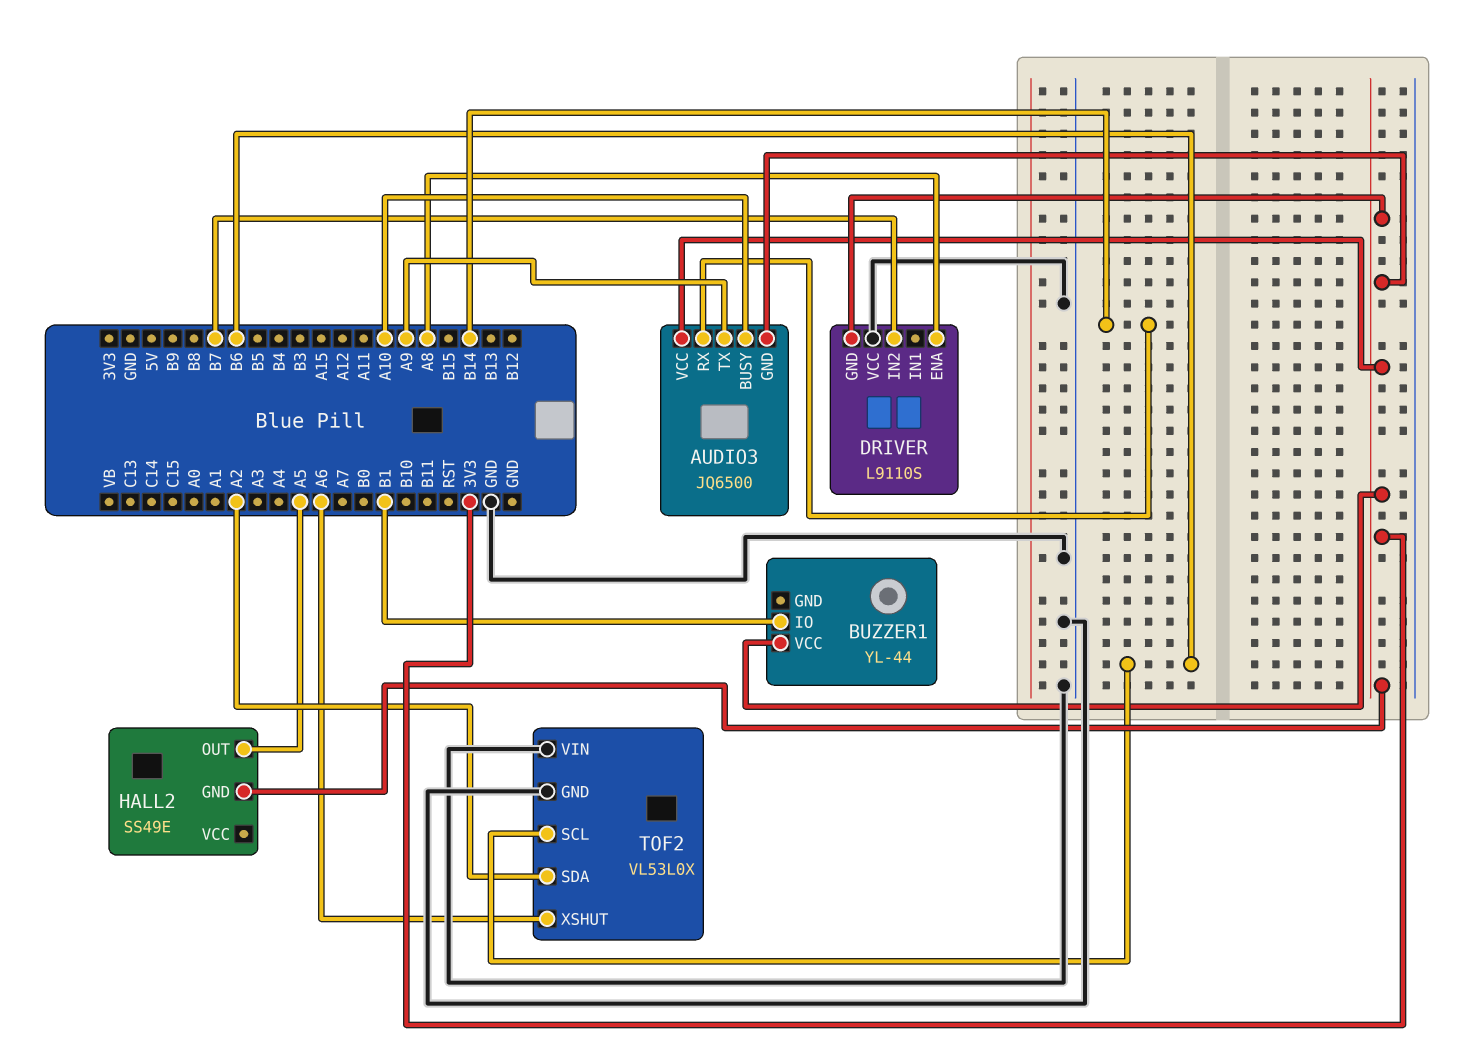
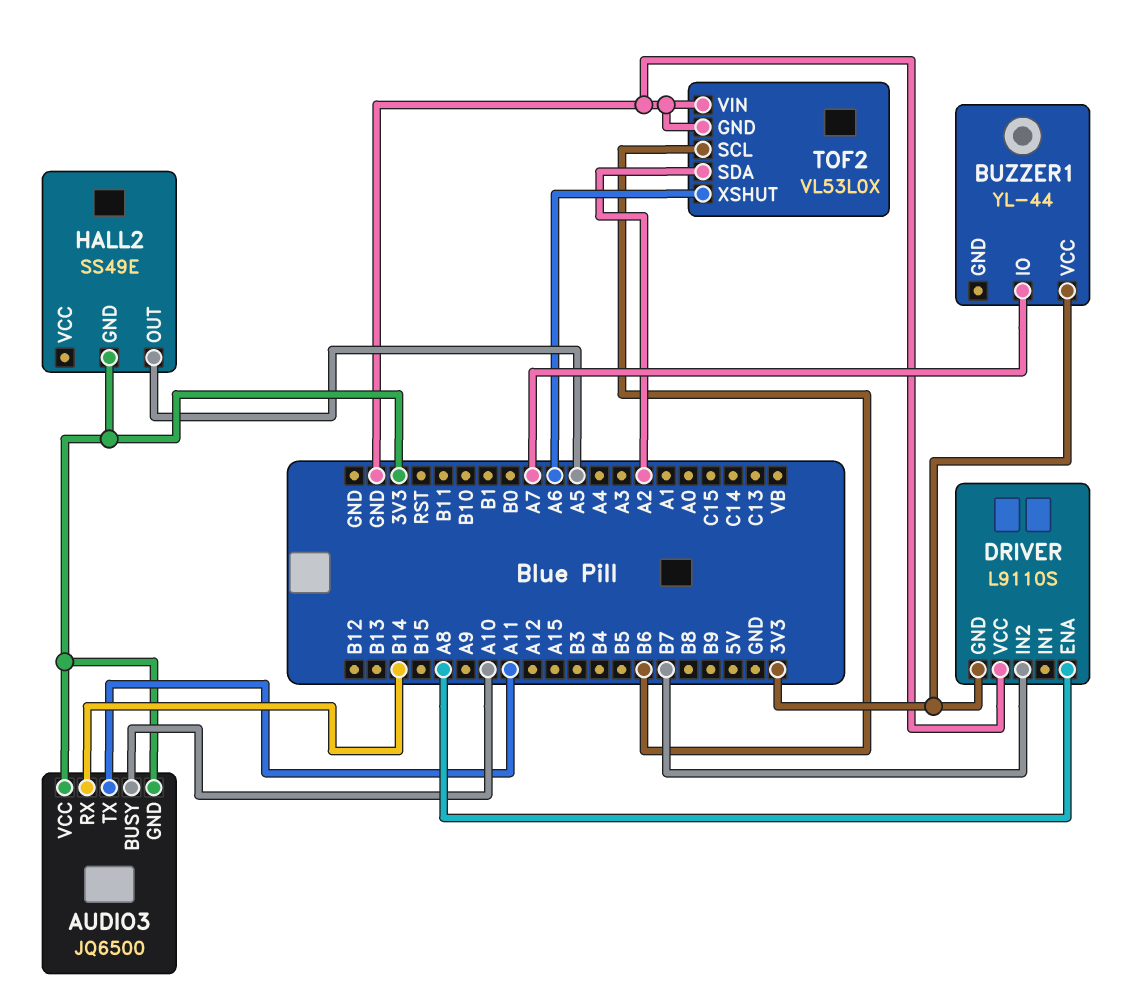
AUDIO3 pin TX: A9 -> A11
BUZZER1 pin IO: B1 -> A7

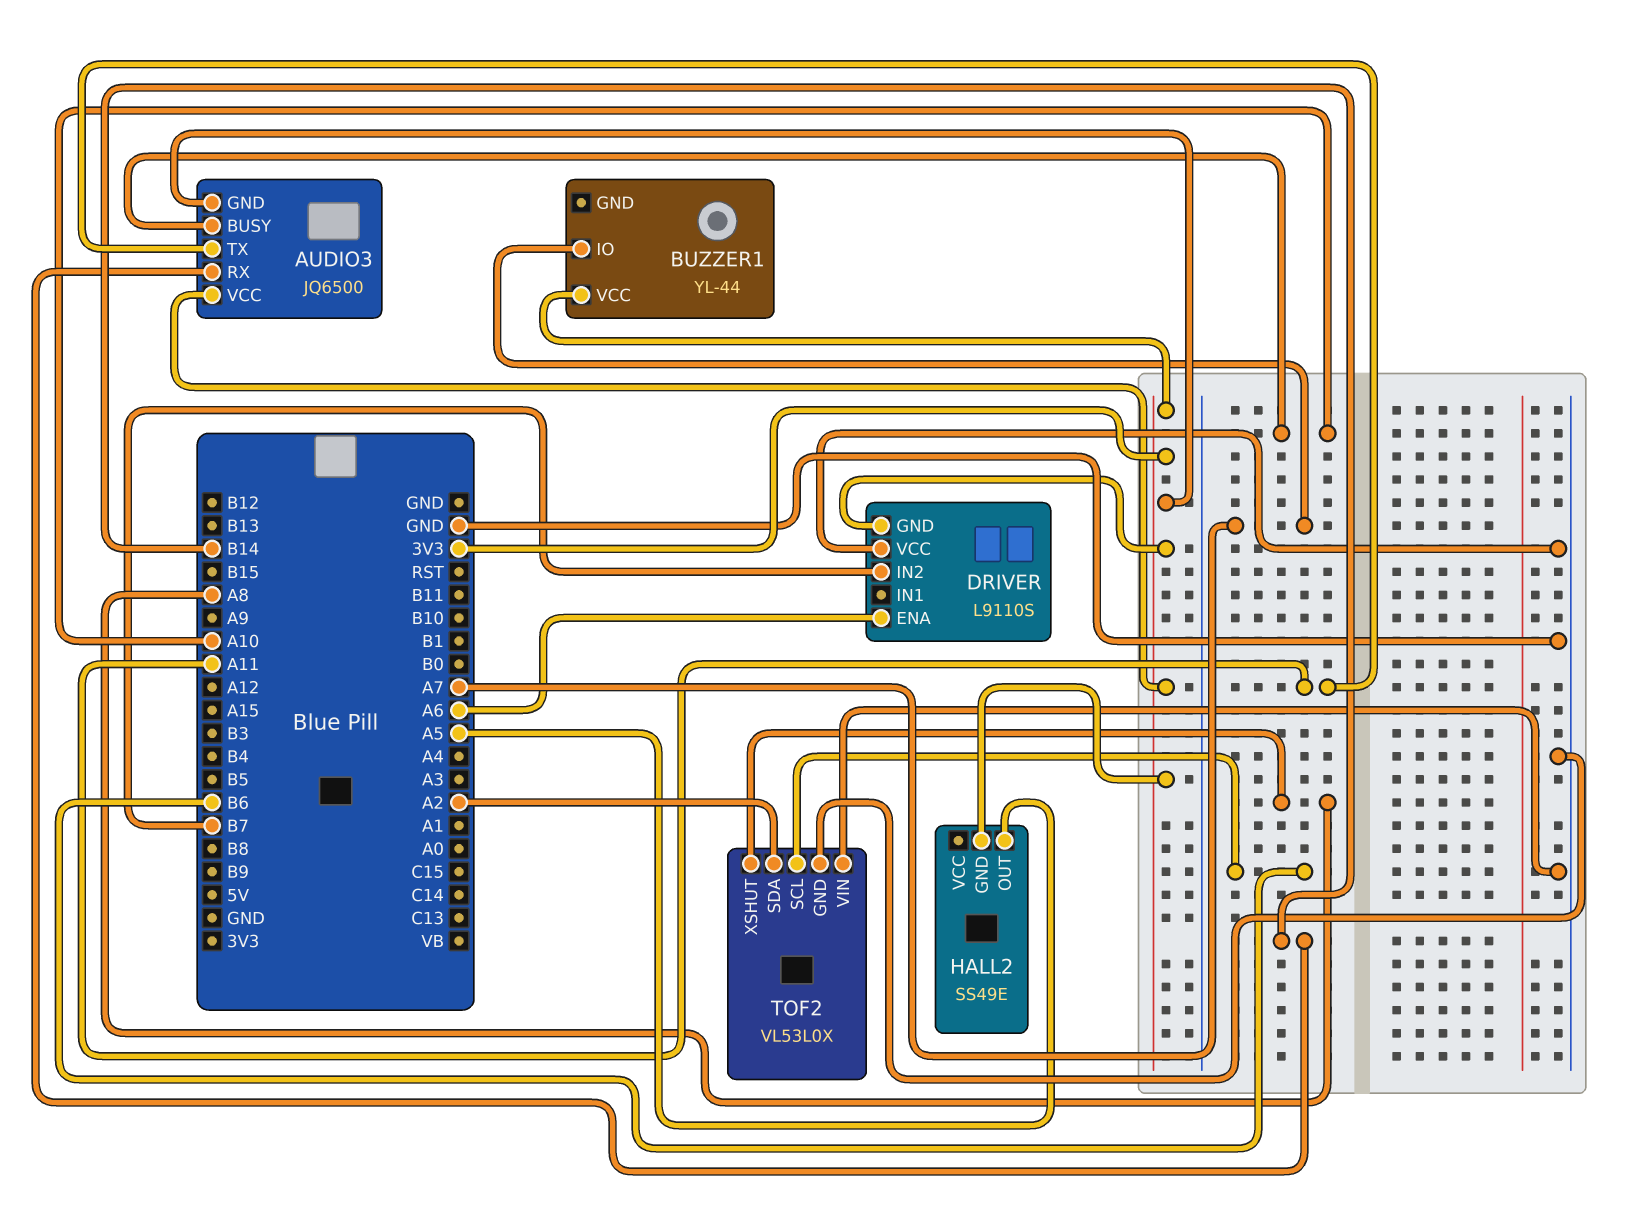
DRIVER pin ENA: A8 -> A6
TOF2 pin XSHUT: A6 -> A8

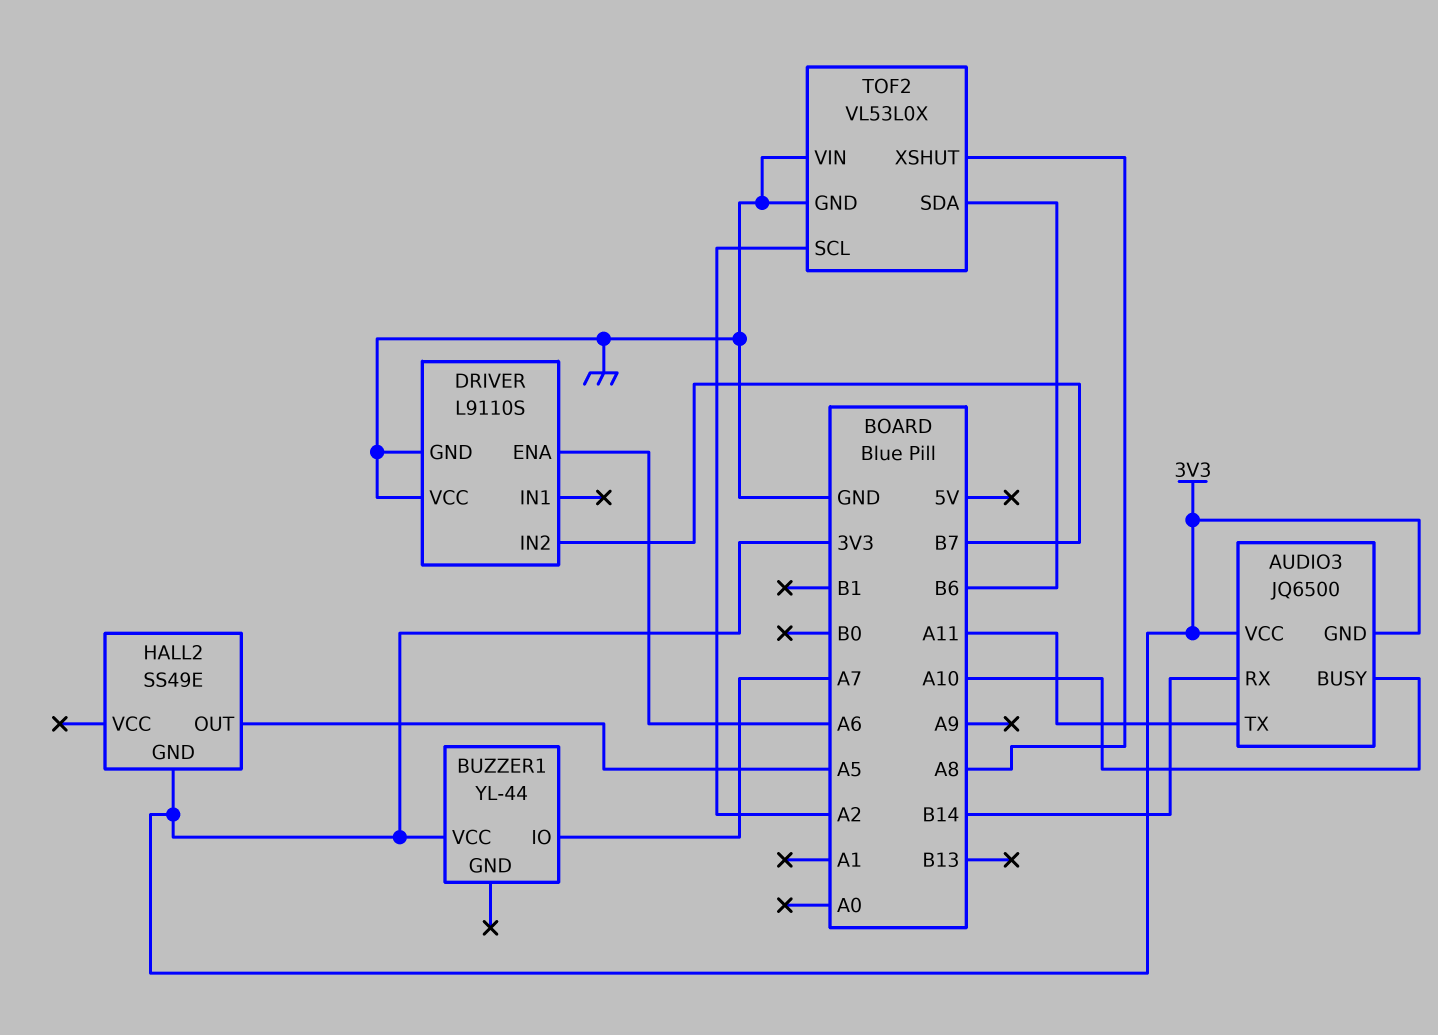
DRIVER pin GND: 3V3 -> GND
TOF2 pin SCL: B6 -> A2
TOF2 pin SDA: A2 -> B6

